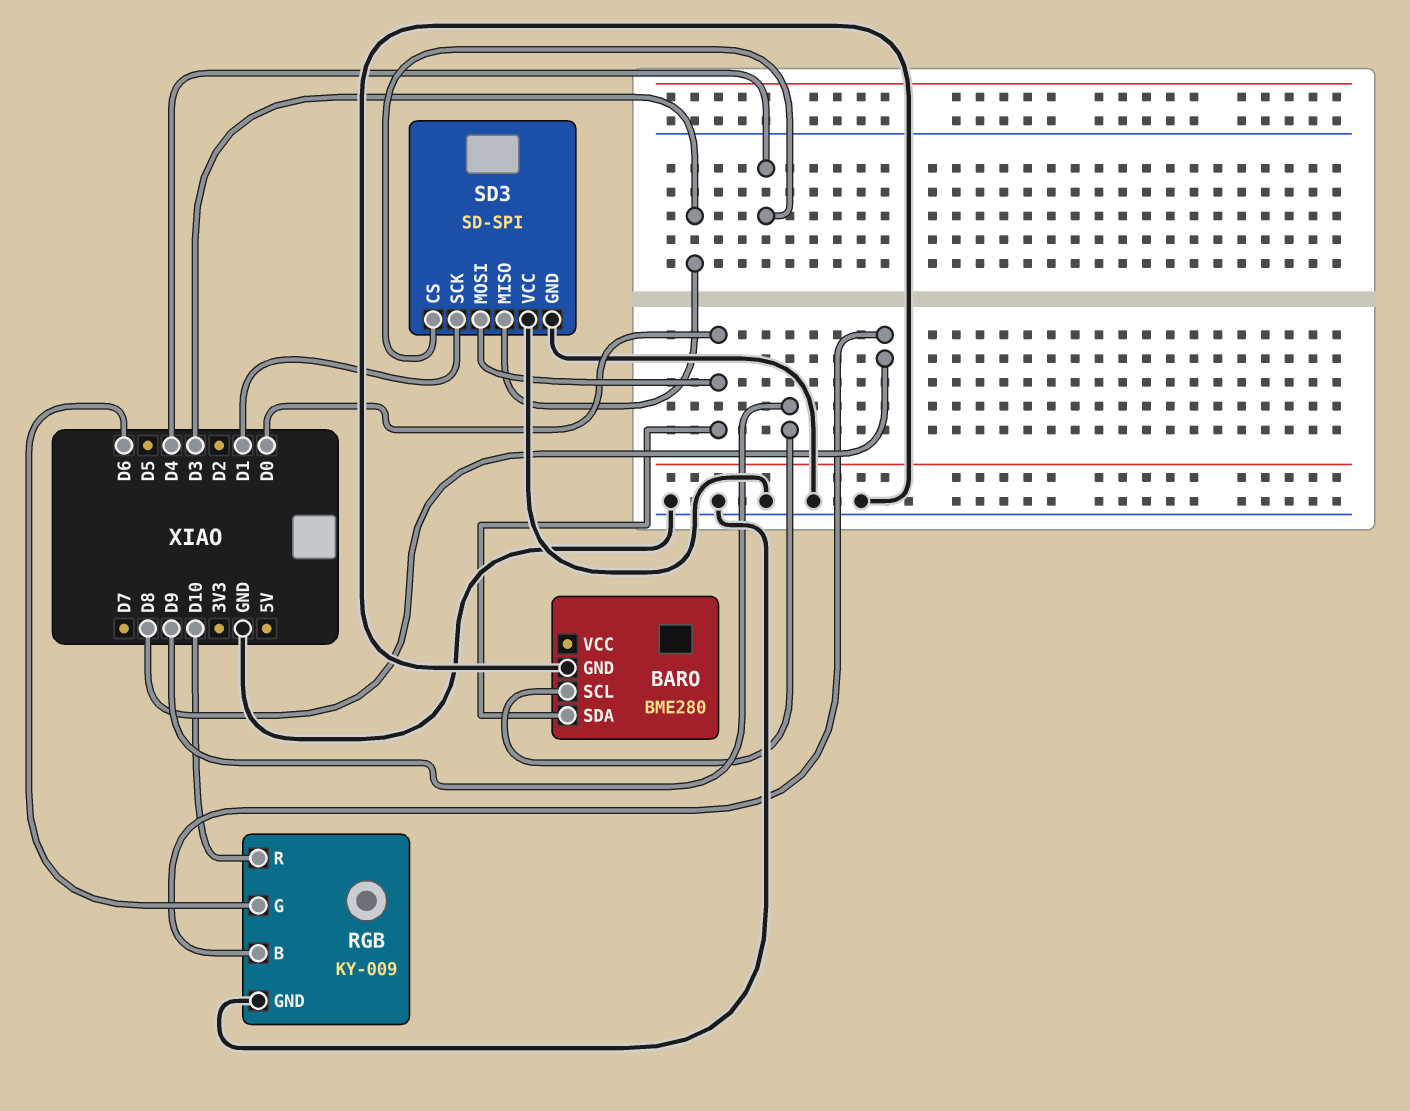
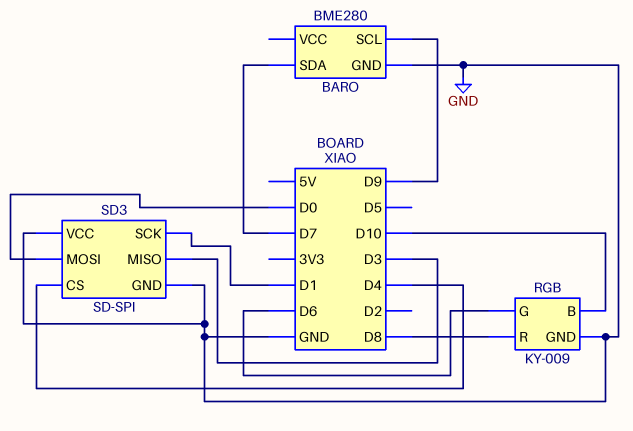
BARO pin SDA: D0 -> D7
RGB pin B: D8 -> D10
RGB pin R: D10 -> D8

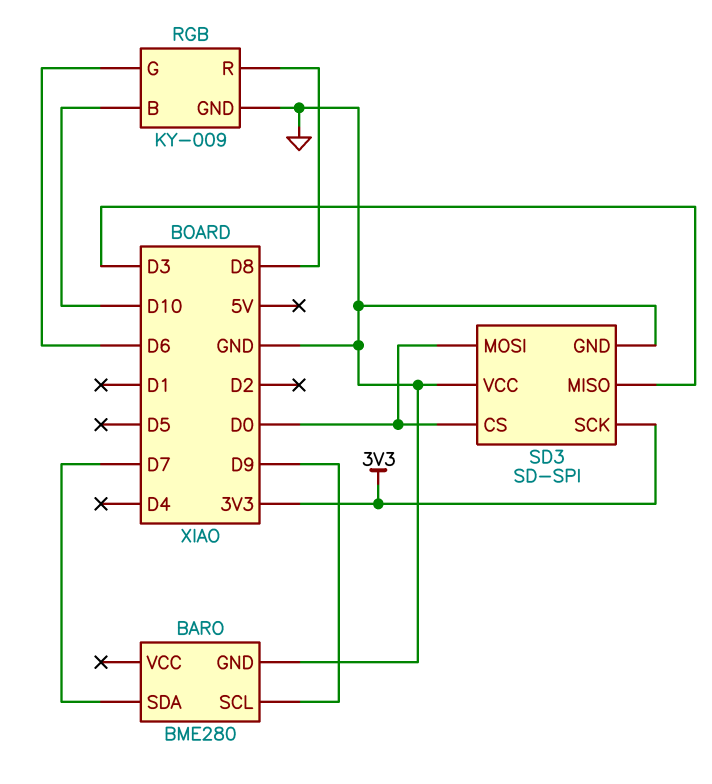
SD3 pin CS: D4 -> D0
SD3 pin SCK: D1 -> 3V3

